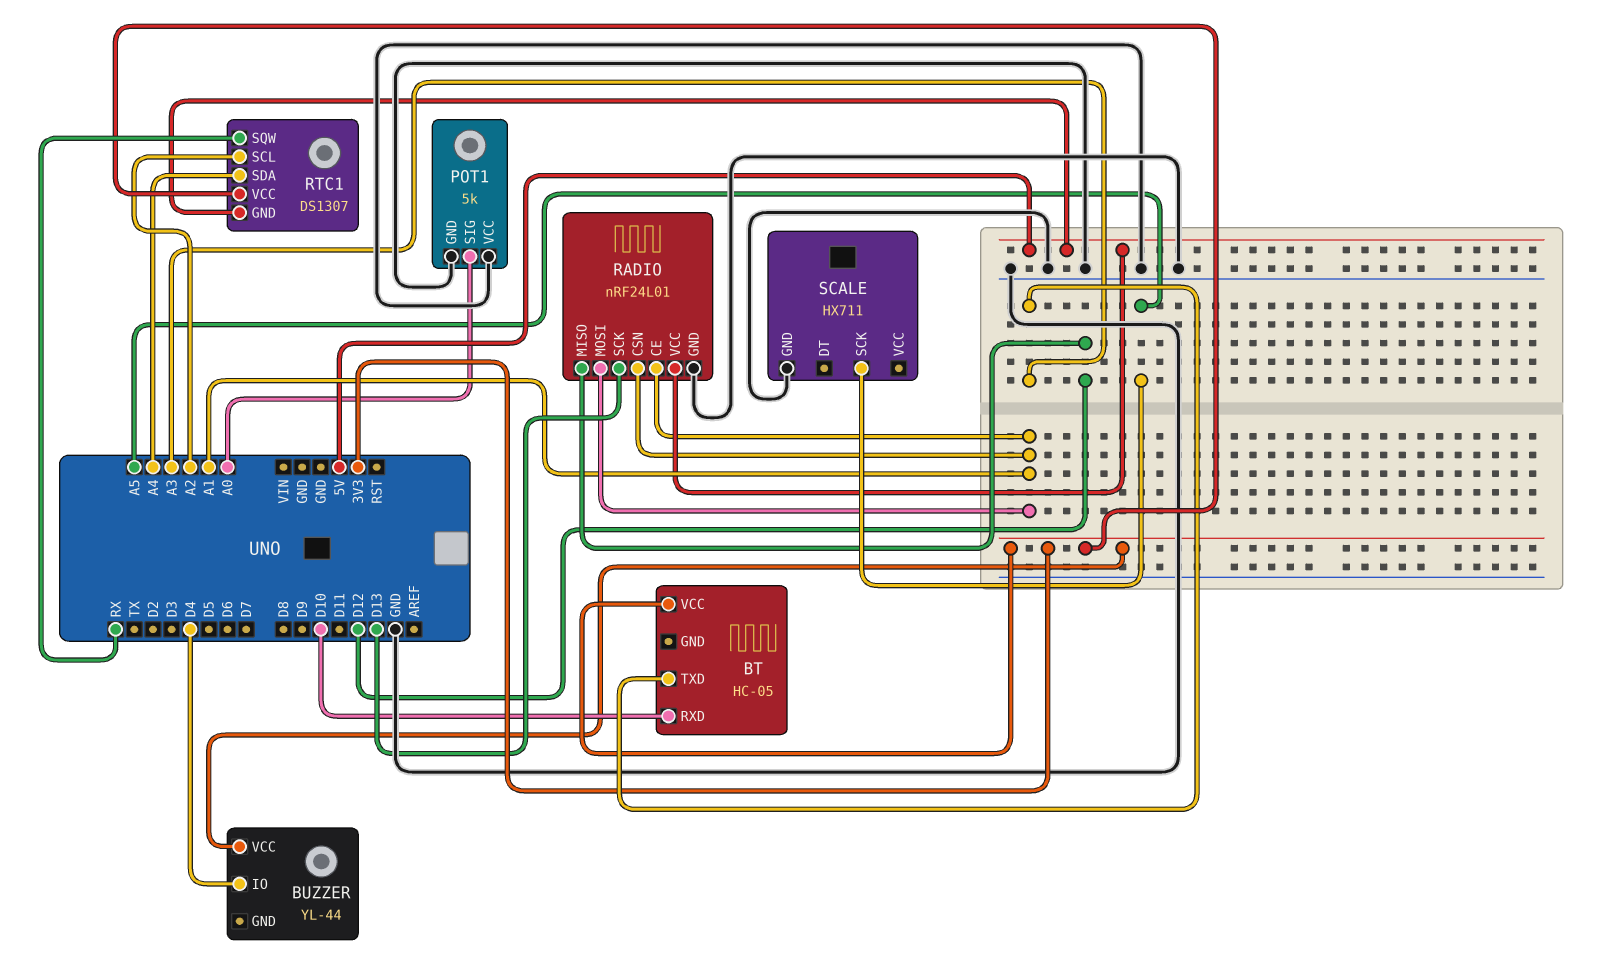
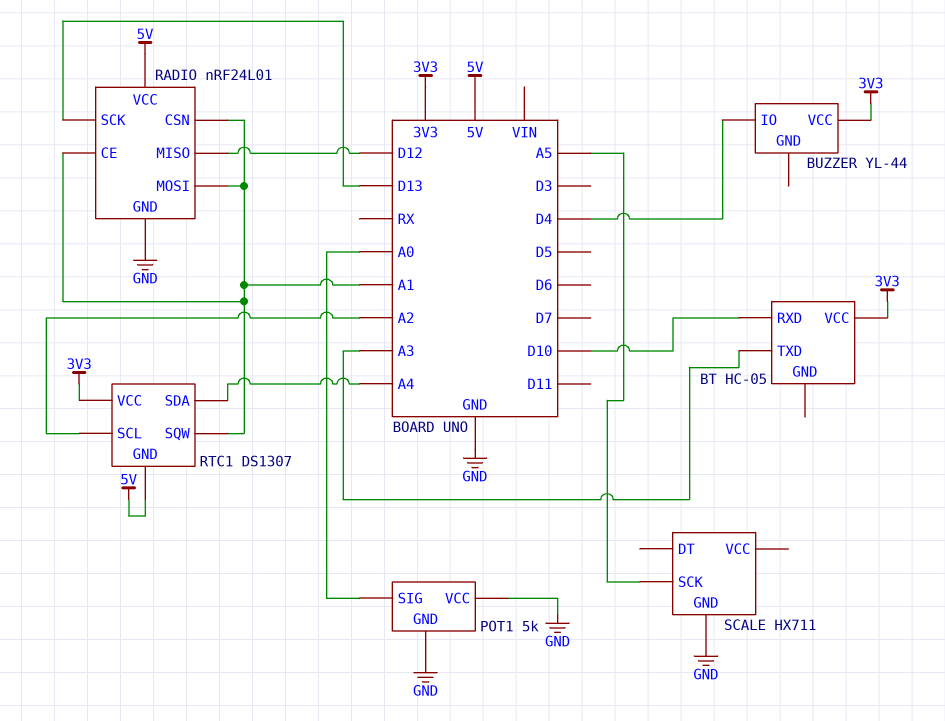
RTC1 pin SQW: RX -> A1

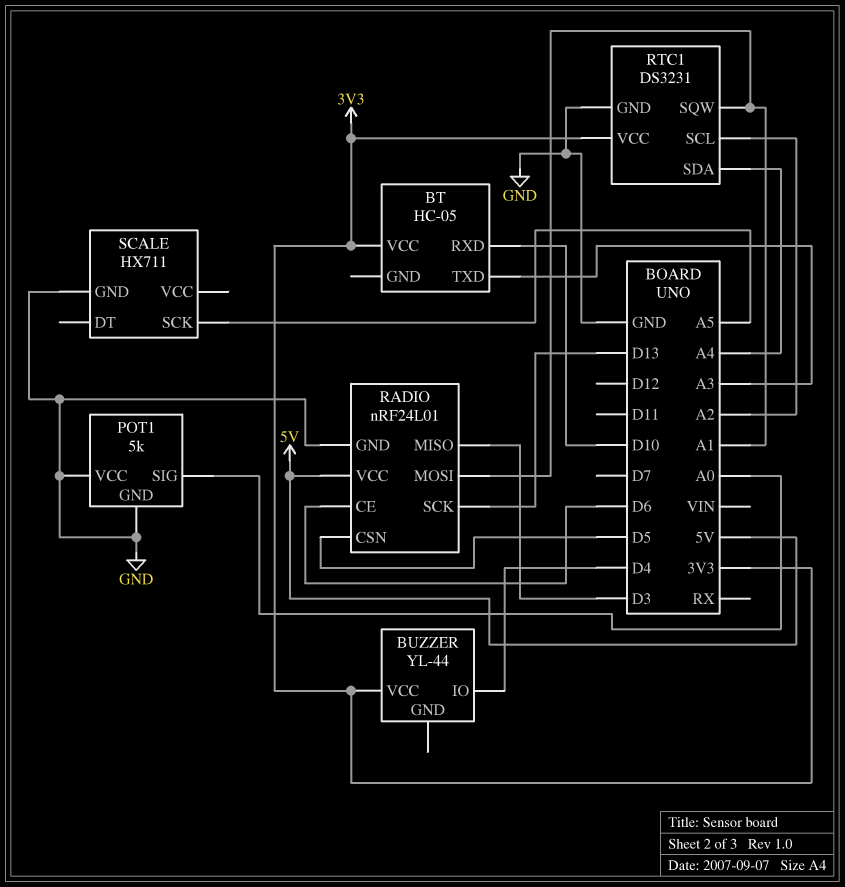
RADIO pin CE: A1 -> D6
RADIO pin CSN: A1 -> D5
RADIO pin MISO: D12 -> D3
RTC1: DS1307 -> DS3231
RTC1 pin GND: 5V -> GND

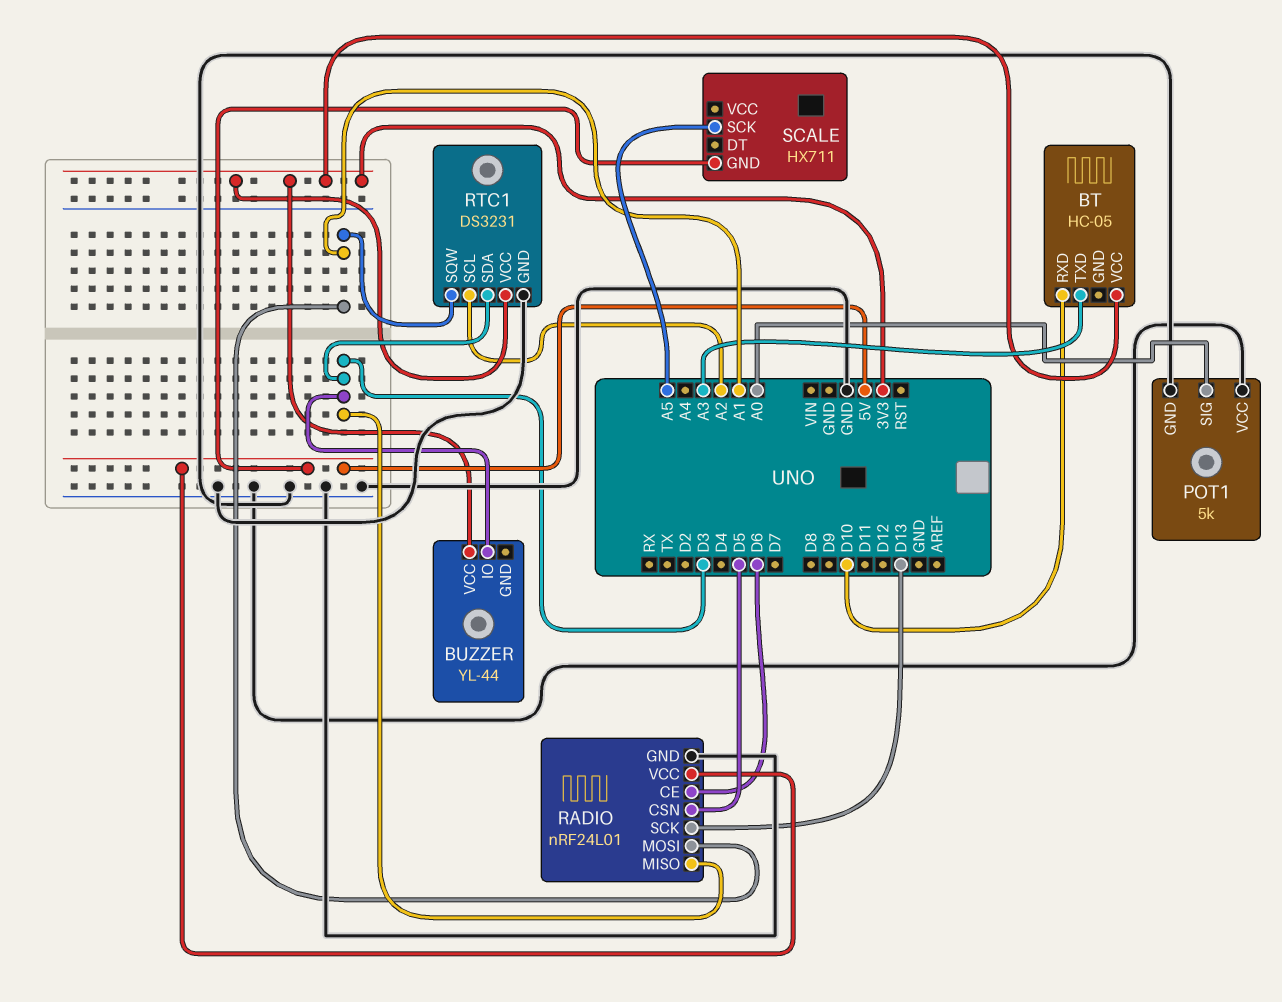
BUZZER pin IO: D4 -> D3
RTC1 pin SDA: A4 -> D3
SCALE pin GND: GND -> 5V

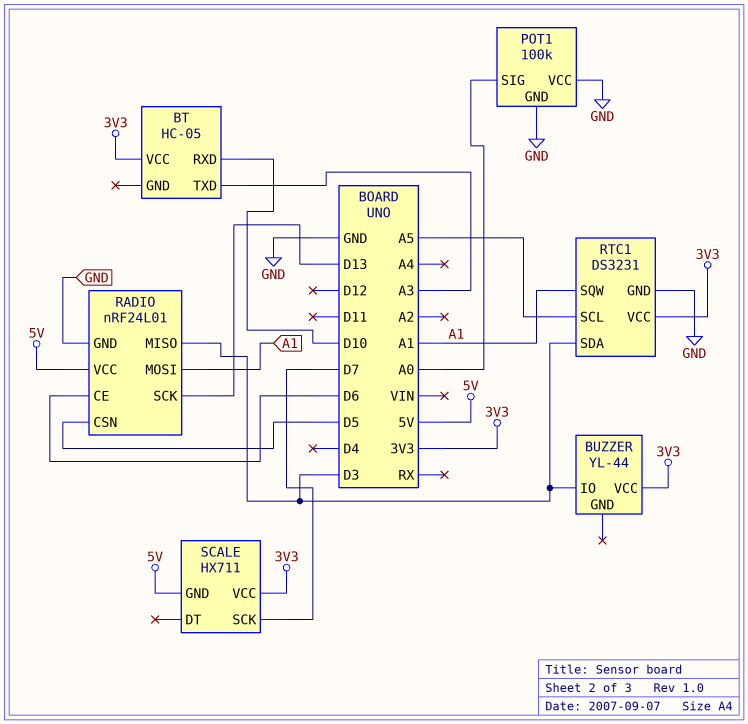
POT1: 5k -> 100k
RTC1 pin SCL: A2 -> A5
SCALE pin SCK: A5 -> D7
SCALE pin VCC: none -> 3V3

